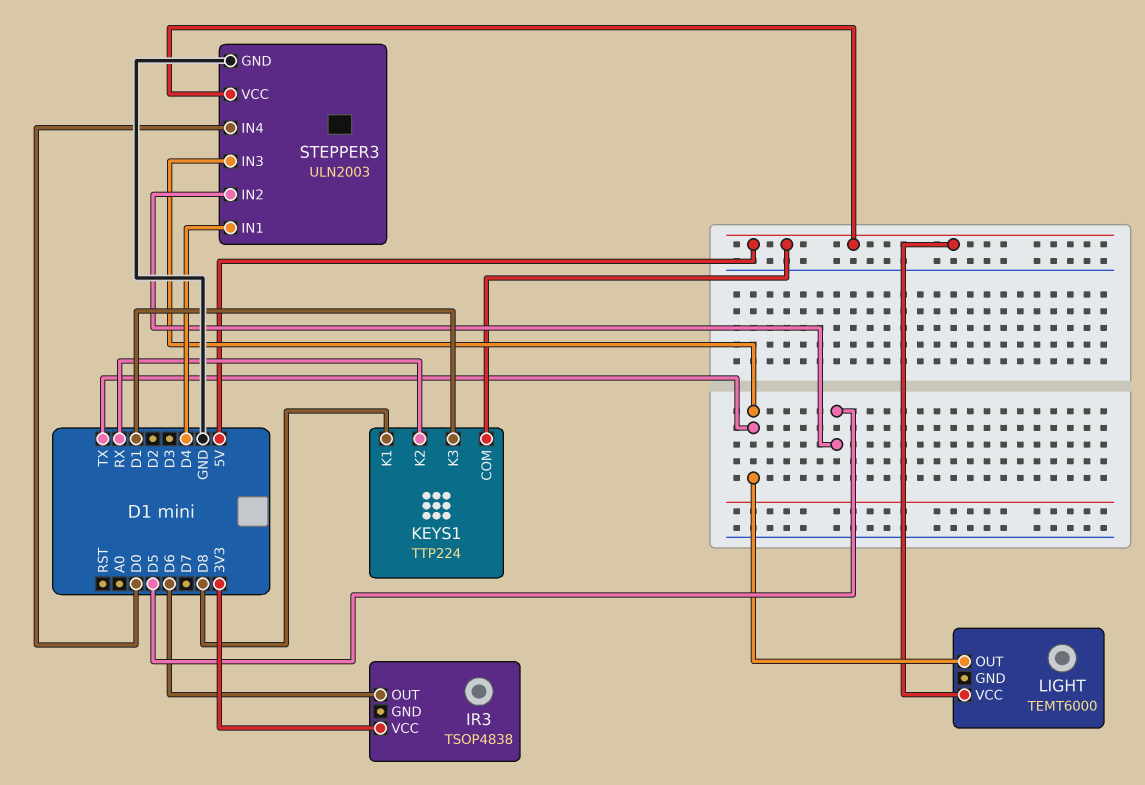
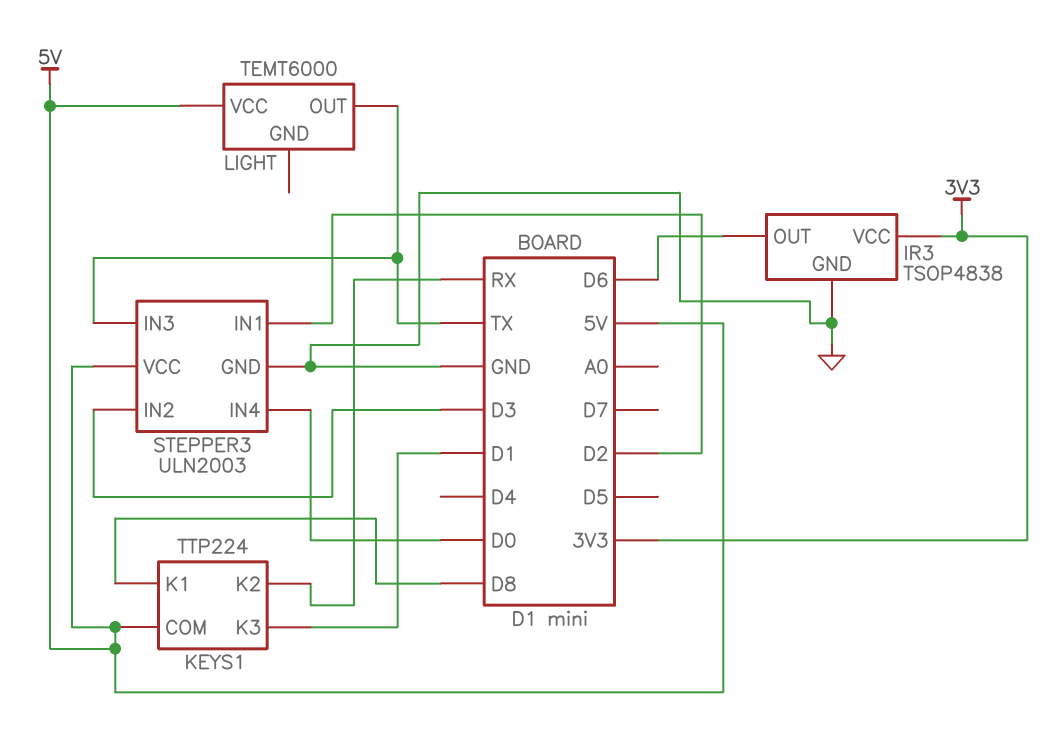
IR3 pin GND: none -> GND
STEPPER3 pin IN1: D4 -> D2
STEPPER3 pin IN2: D5 -> D3

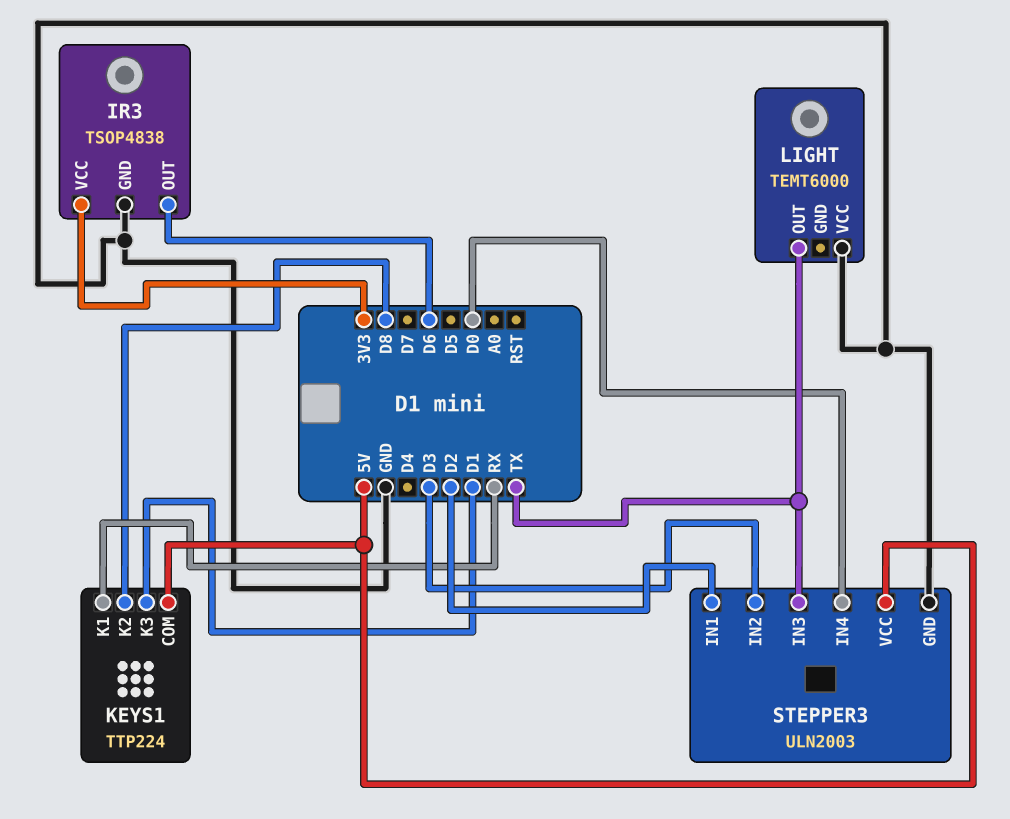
KEYS1 pin K1: D8 -> RX
KEYS1 pin K2: RX -> D8
LIGHT pin VCC: 5V -> GND

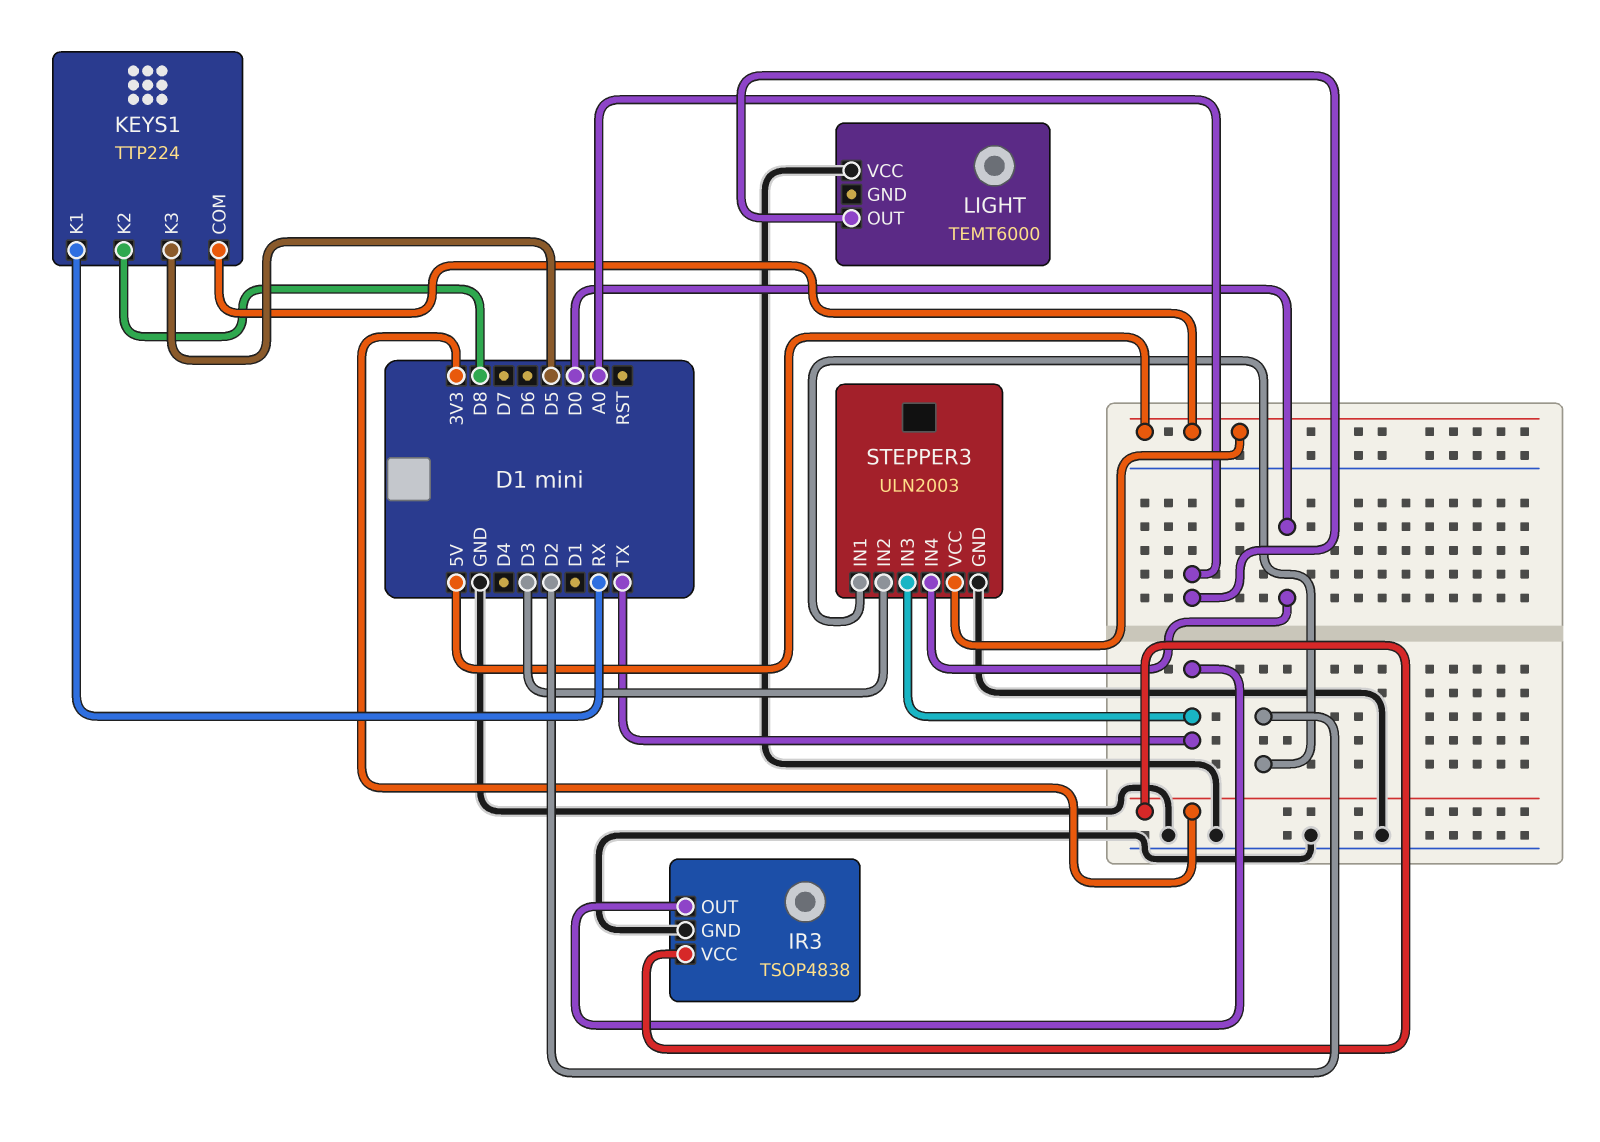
IR3 pin OUT: D6 -> TX
KEYS1 pin K3: D1 -> D5
LIGHT pin OUT: TX -> A0

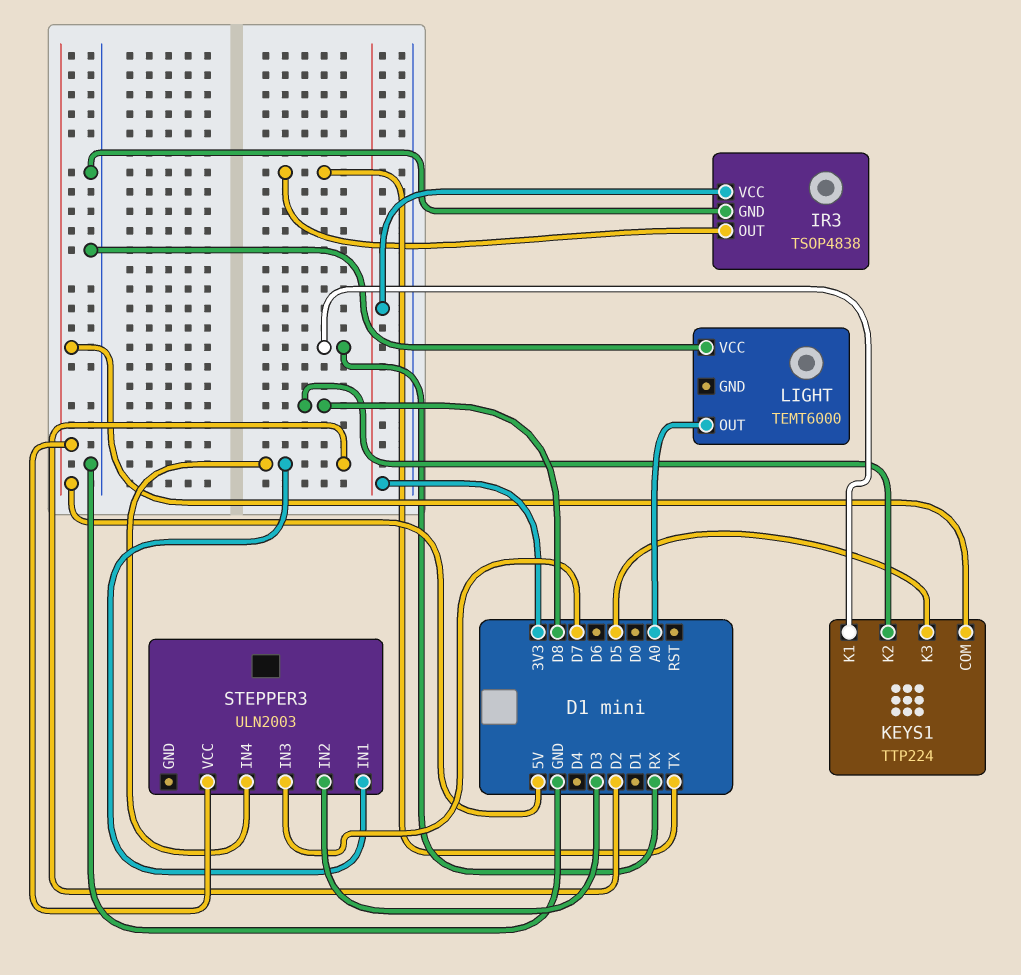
STEPPER3 pin GND: GND -> none
STEPPER3 pin IN3: TX -> D7
STEPPER3 pin IN4: D0 -> D2

